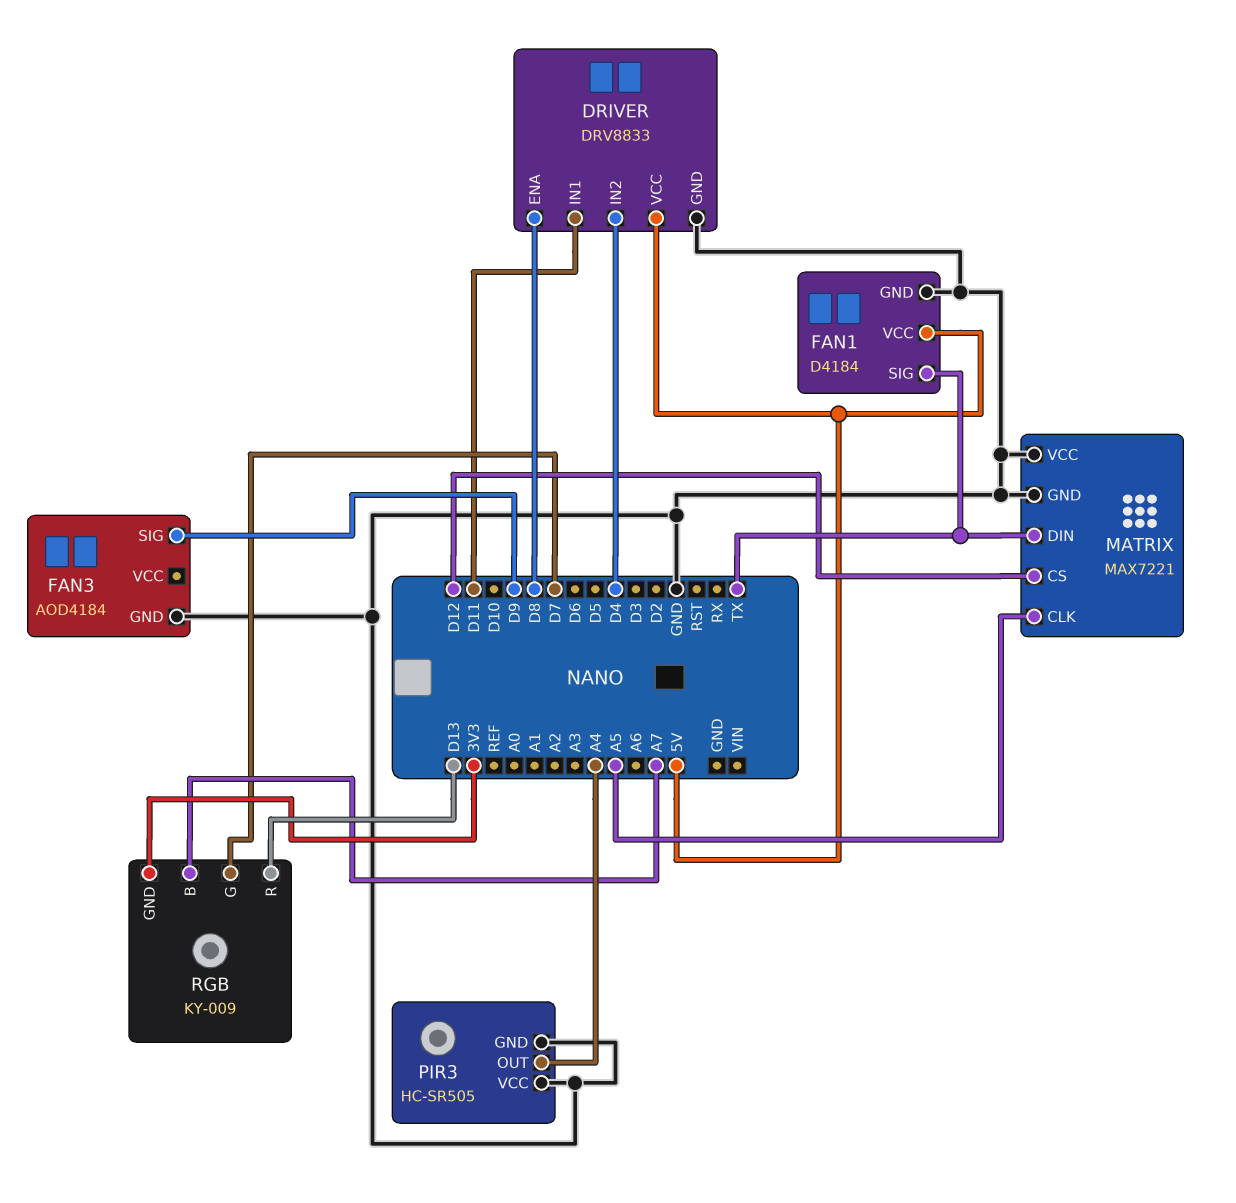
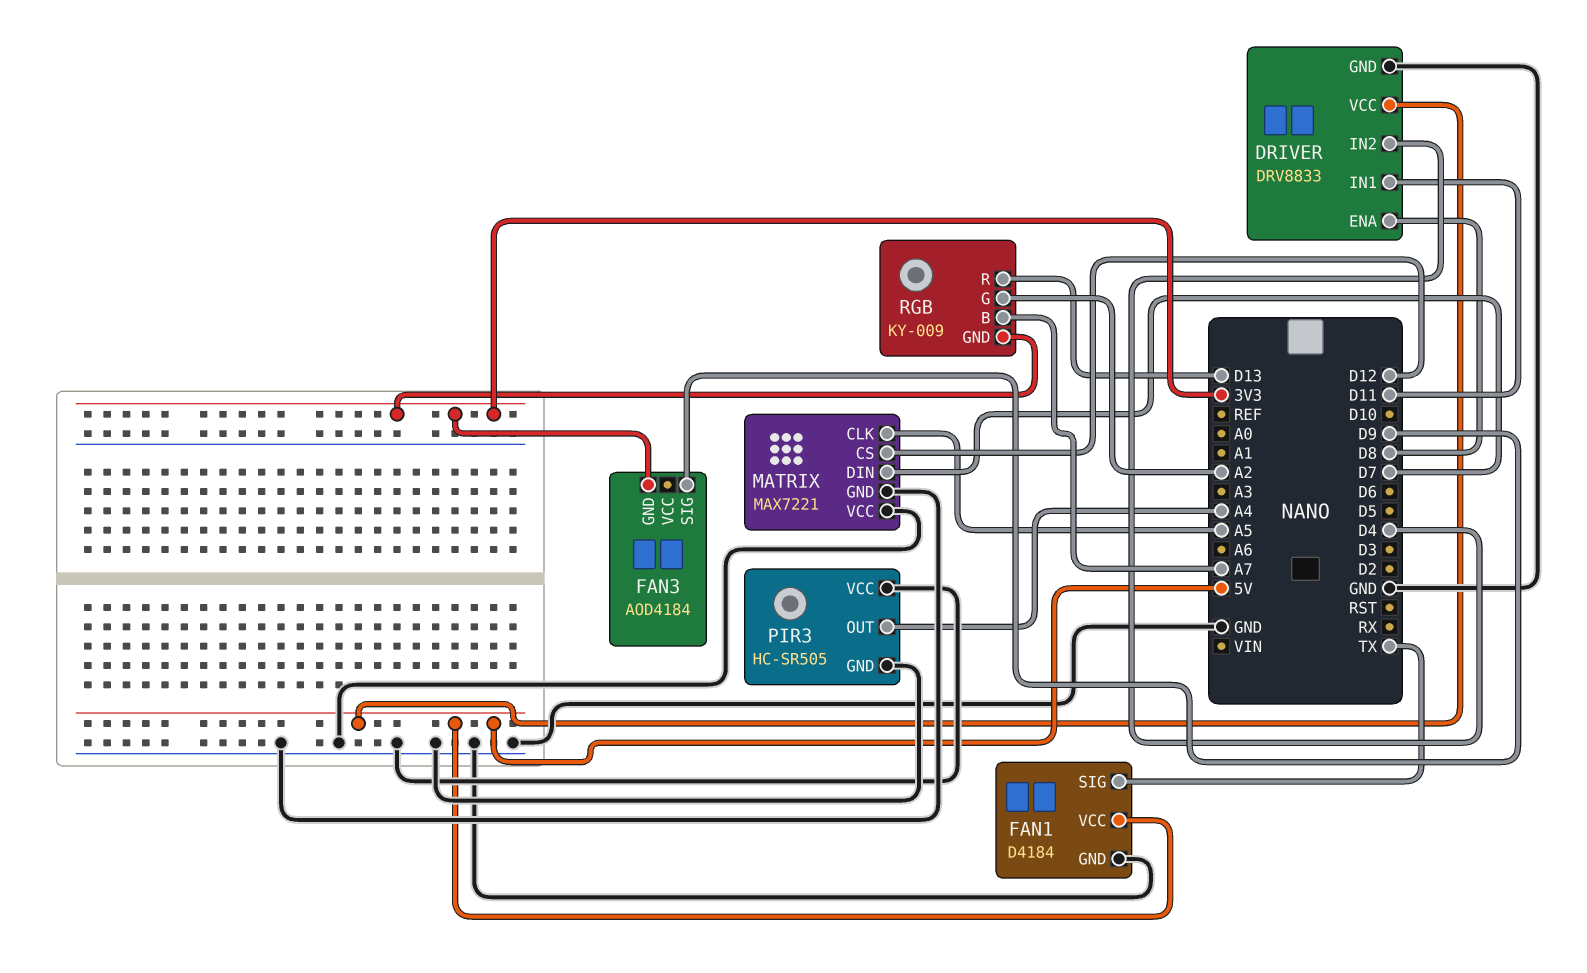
FAN3 pin GND: GND -> 3V3
MATRIX pin DIN: TX -> D7
RGB pin G: D7 -> A2

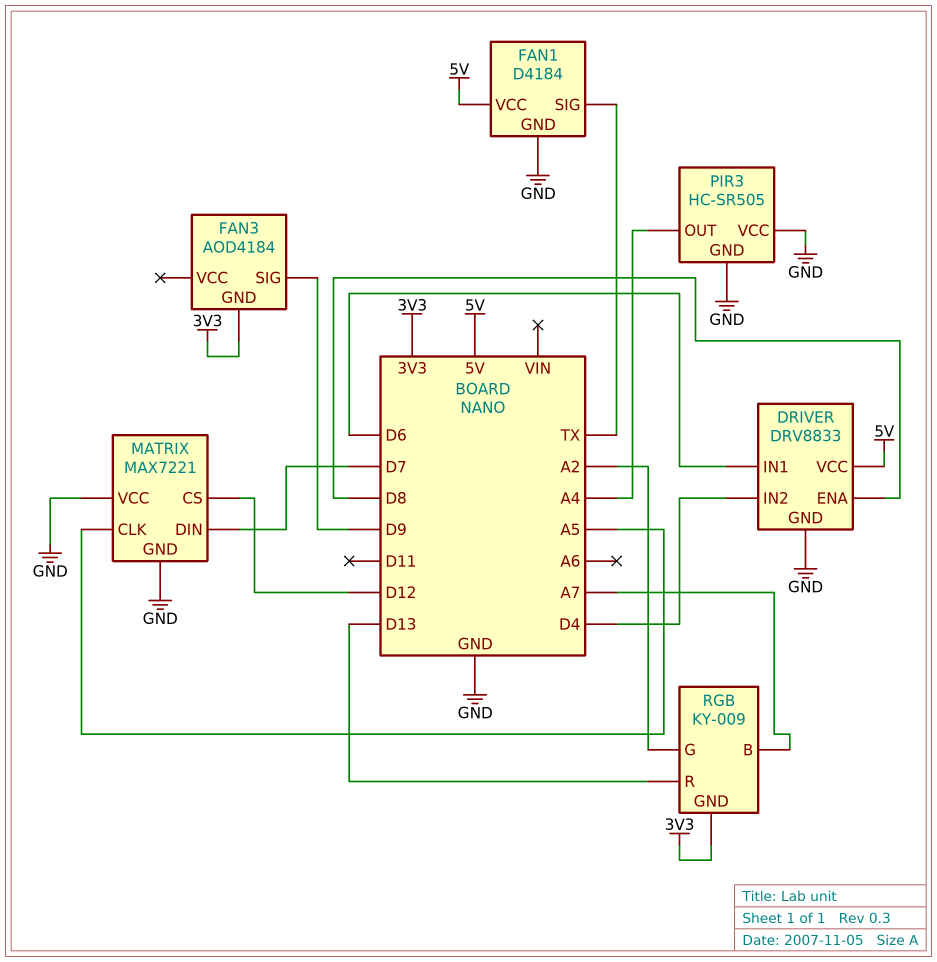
DRIVER pin IN1: D11 -> D6

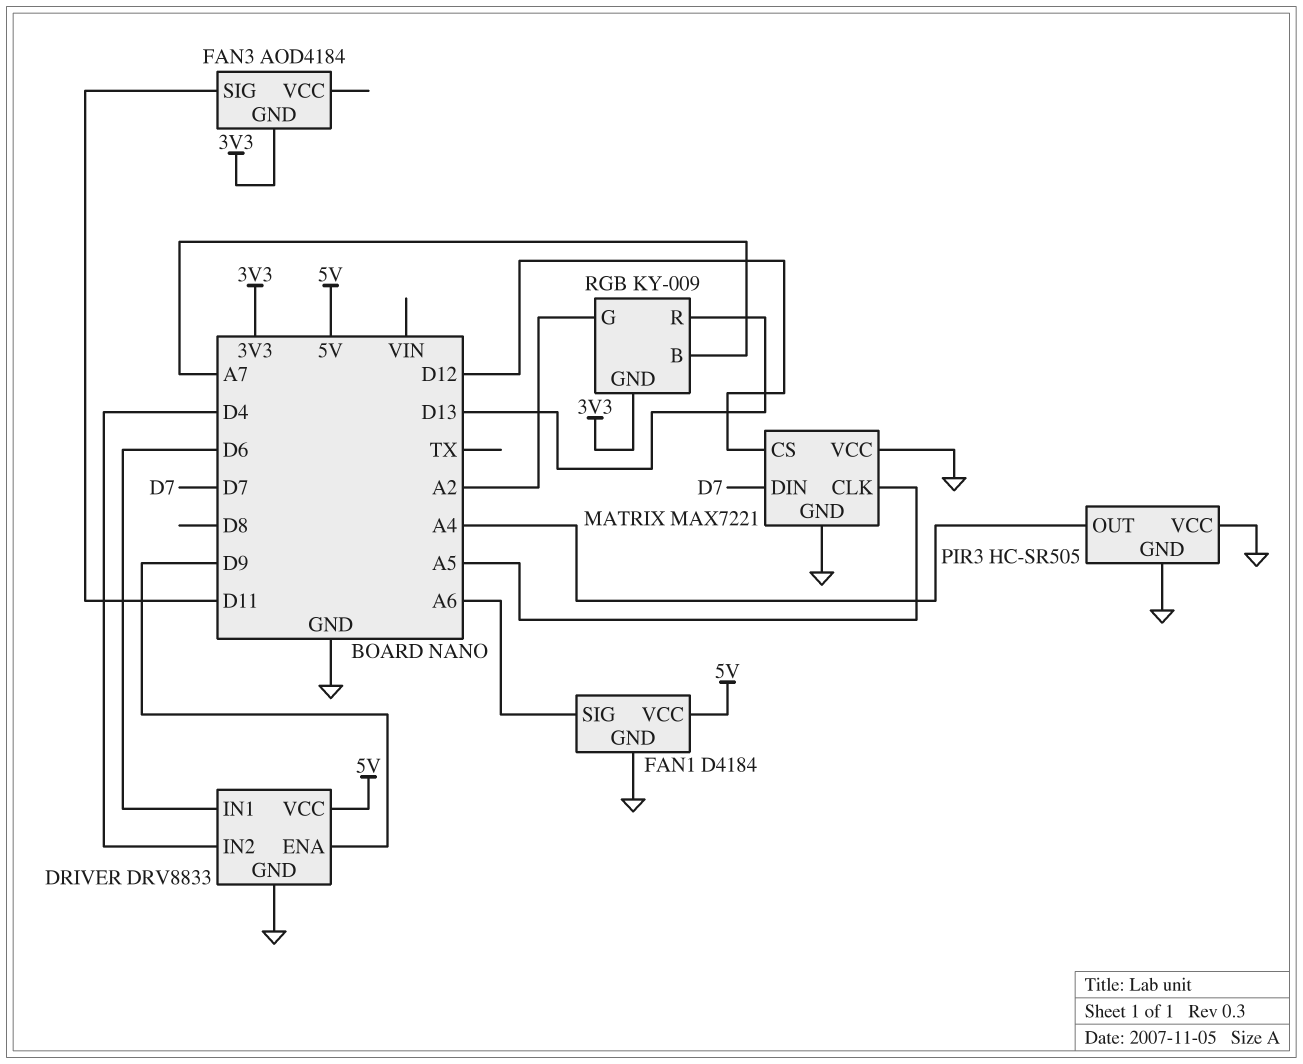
DRIVER pin ENA: D8 -> D9
FAN1 pin SIG: TX -> A6
FAN3 pin SIG: D9 -> D11

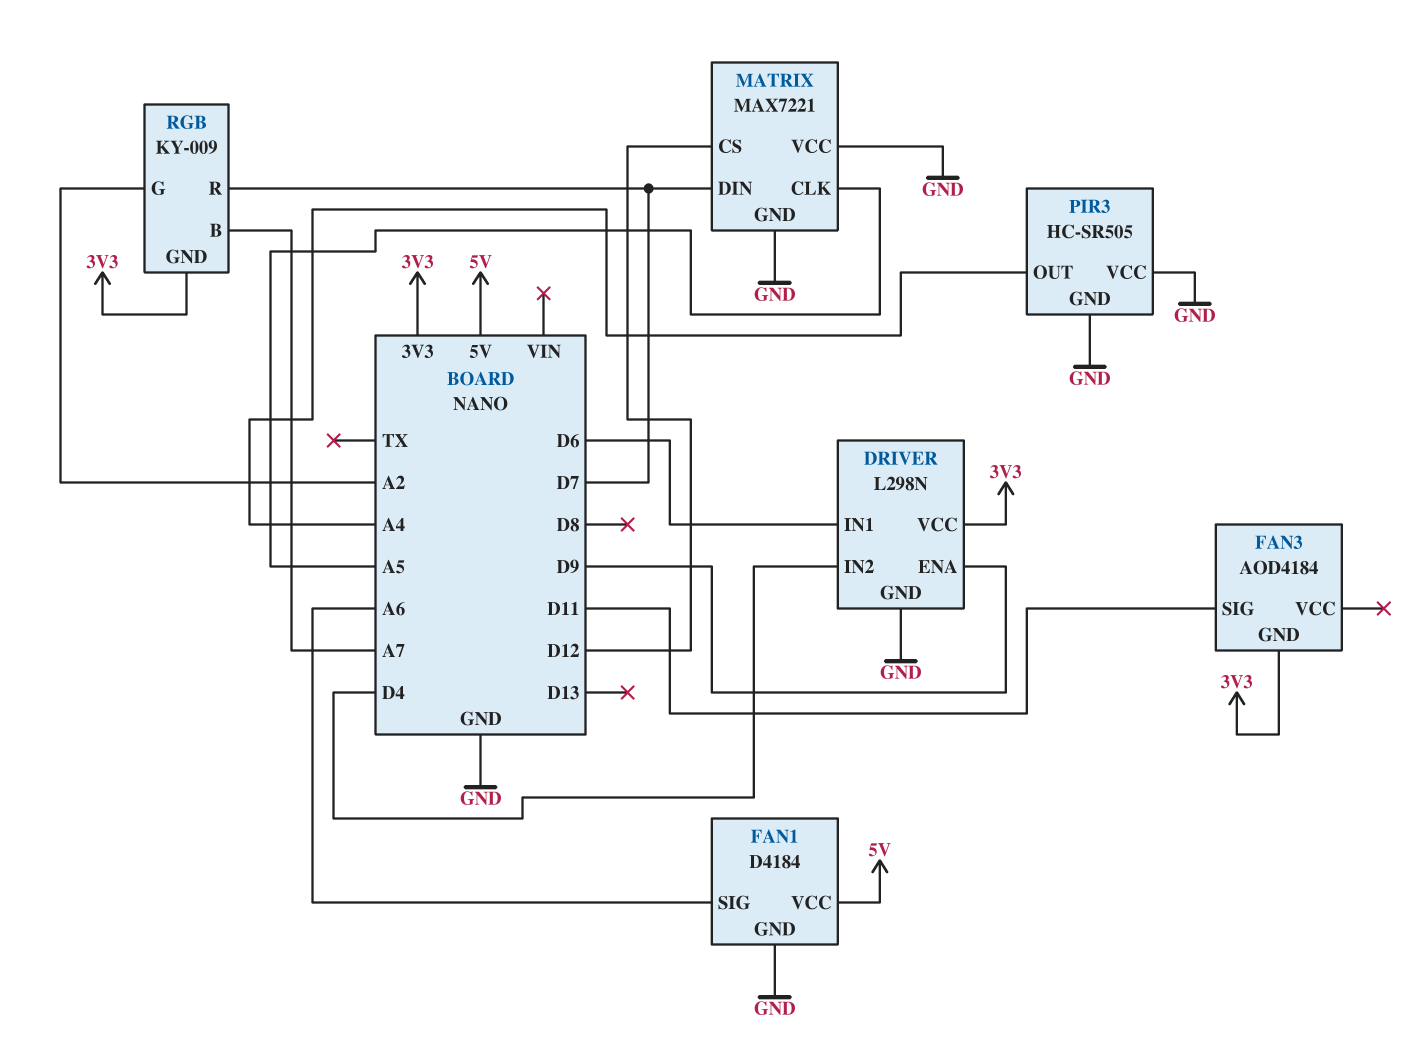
DRIVER: DRV8833 -> L298N
DRIVER pin VCC: 5V -> 3V3
RGB pin R: D13 -> D7

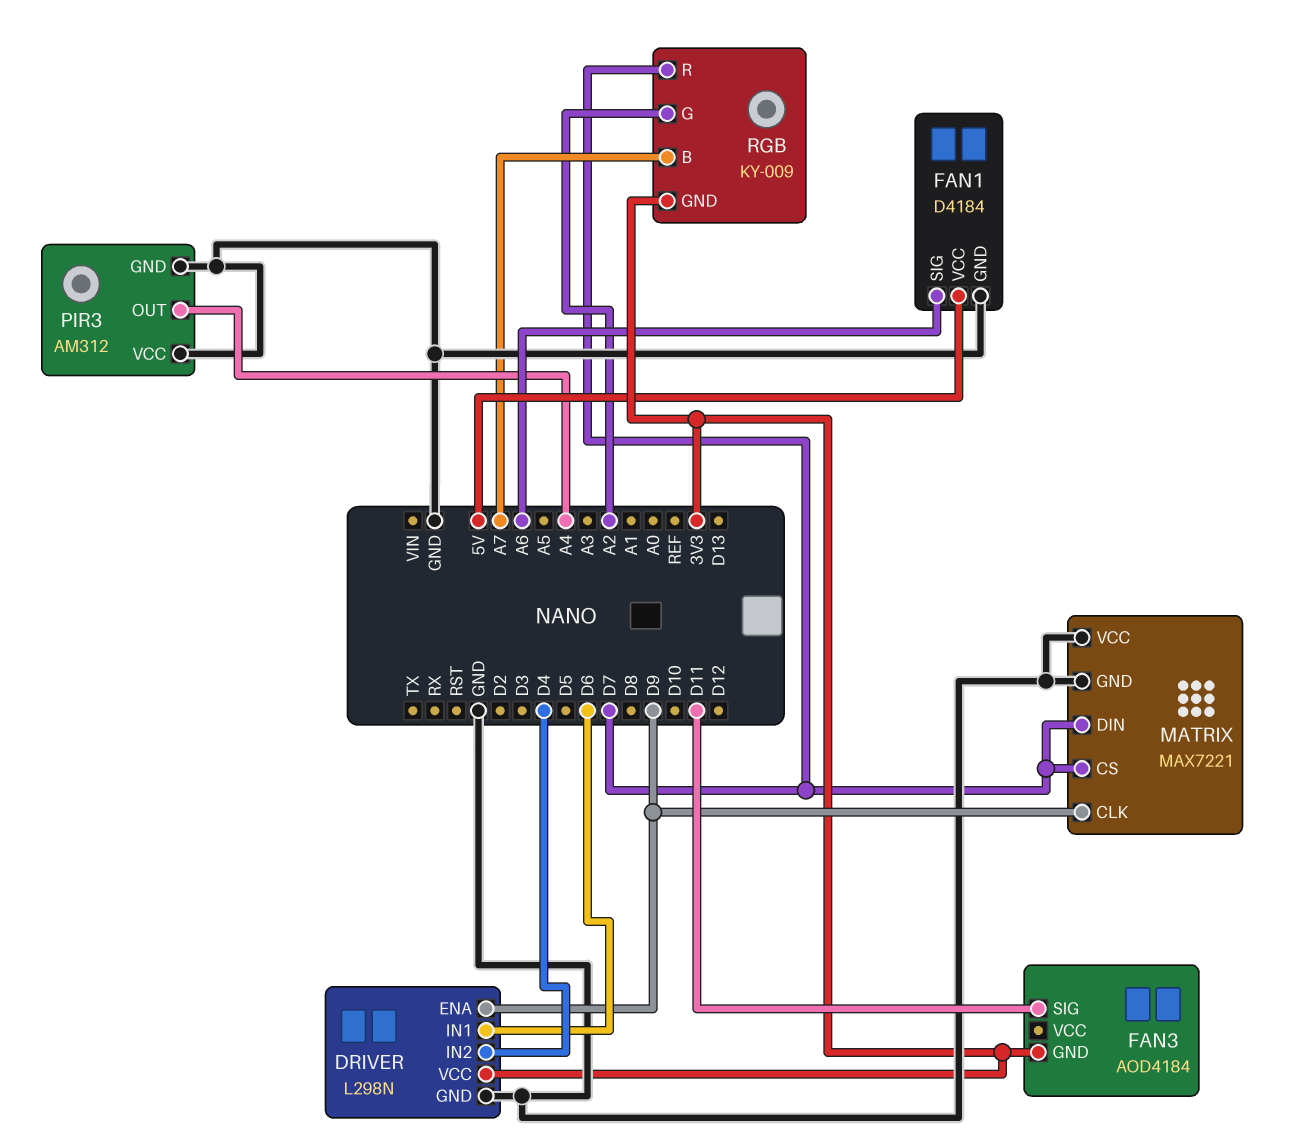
MATRIX pin CLK: A5 -> D9
MATRIX pin CS: D12 -> D7
PIR3: HC-SR505 -> AM312

